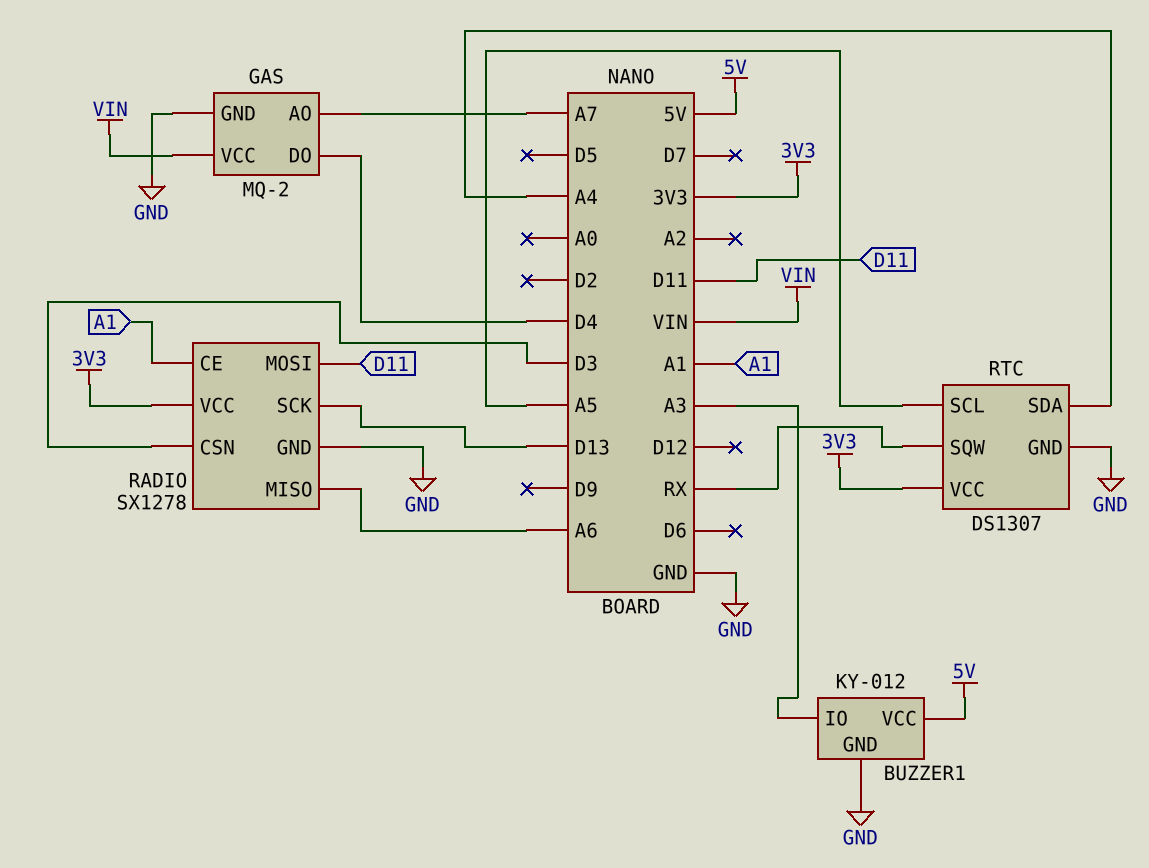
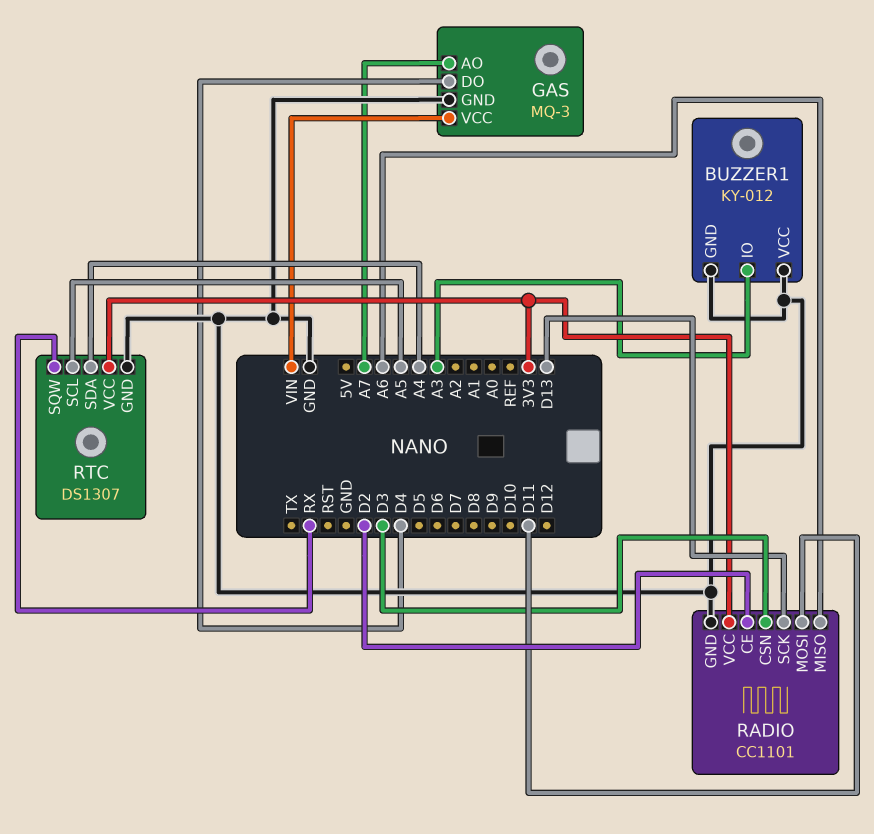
BUZZER1 pin VCC: 5V -> GND
GAS: MQ-2 -> MQ-3
RADIO: SX1278 -> CC1101
RADIO pin CE: A1 -> D2

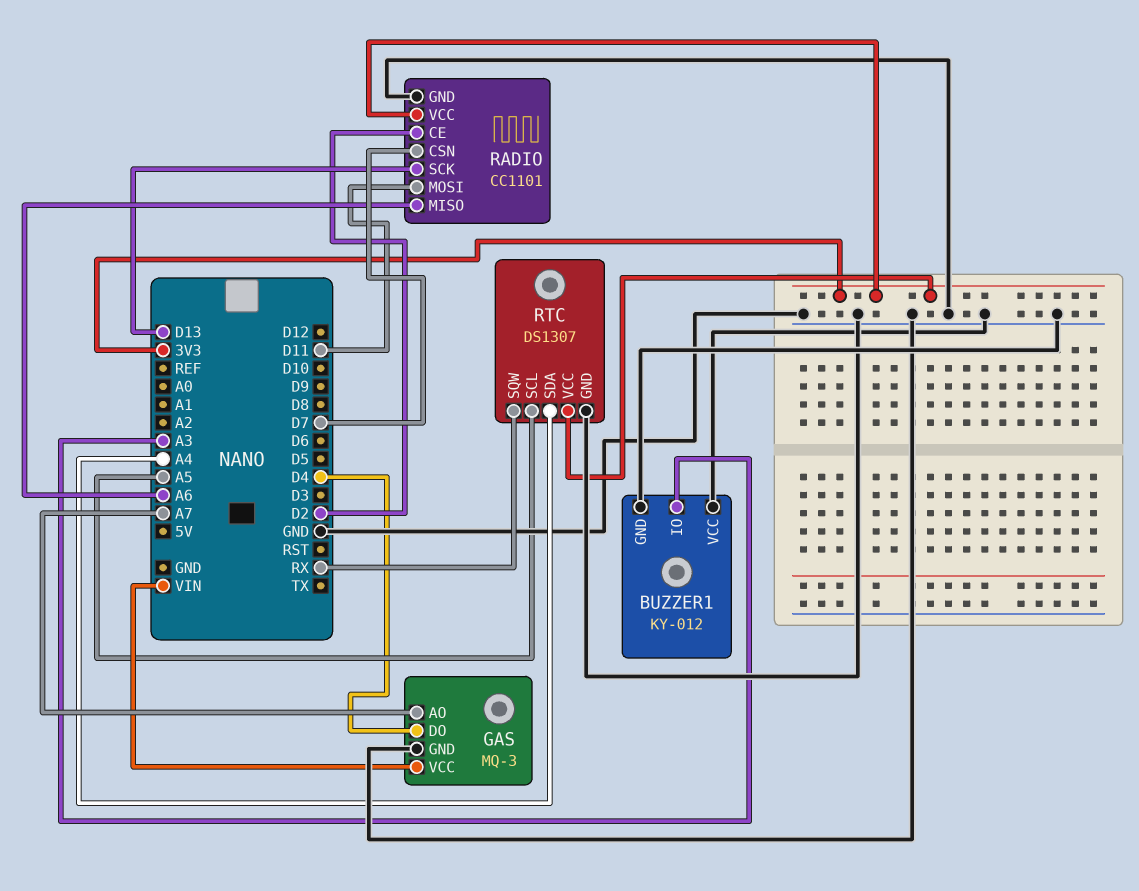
RADIO pin CSN: D3 -> D7

